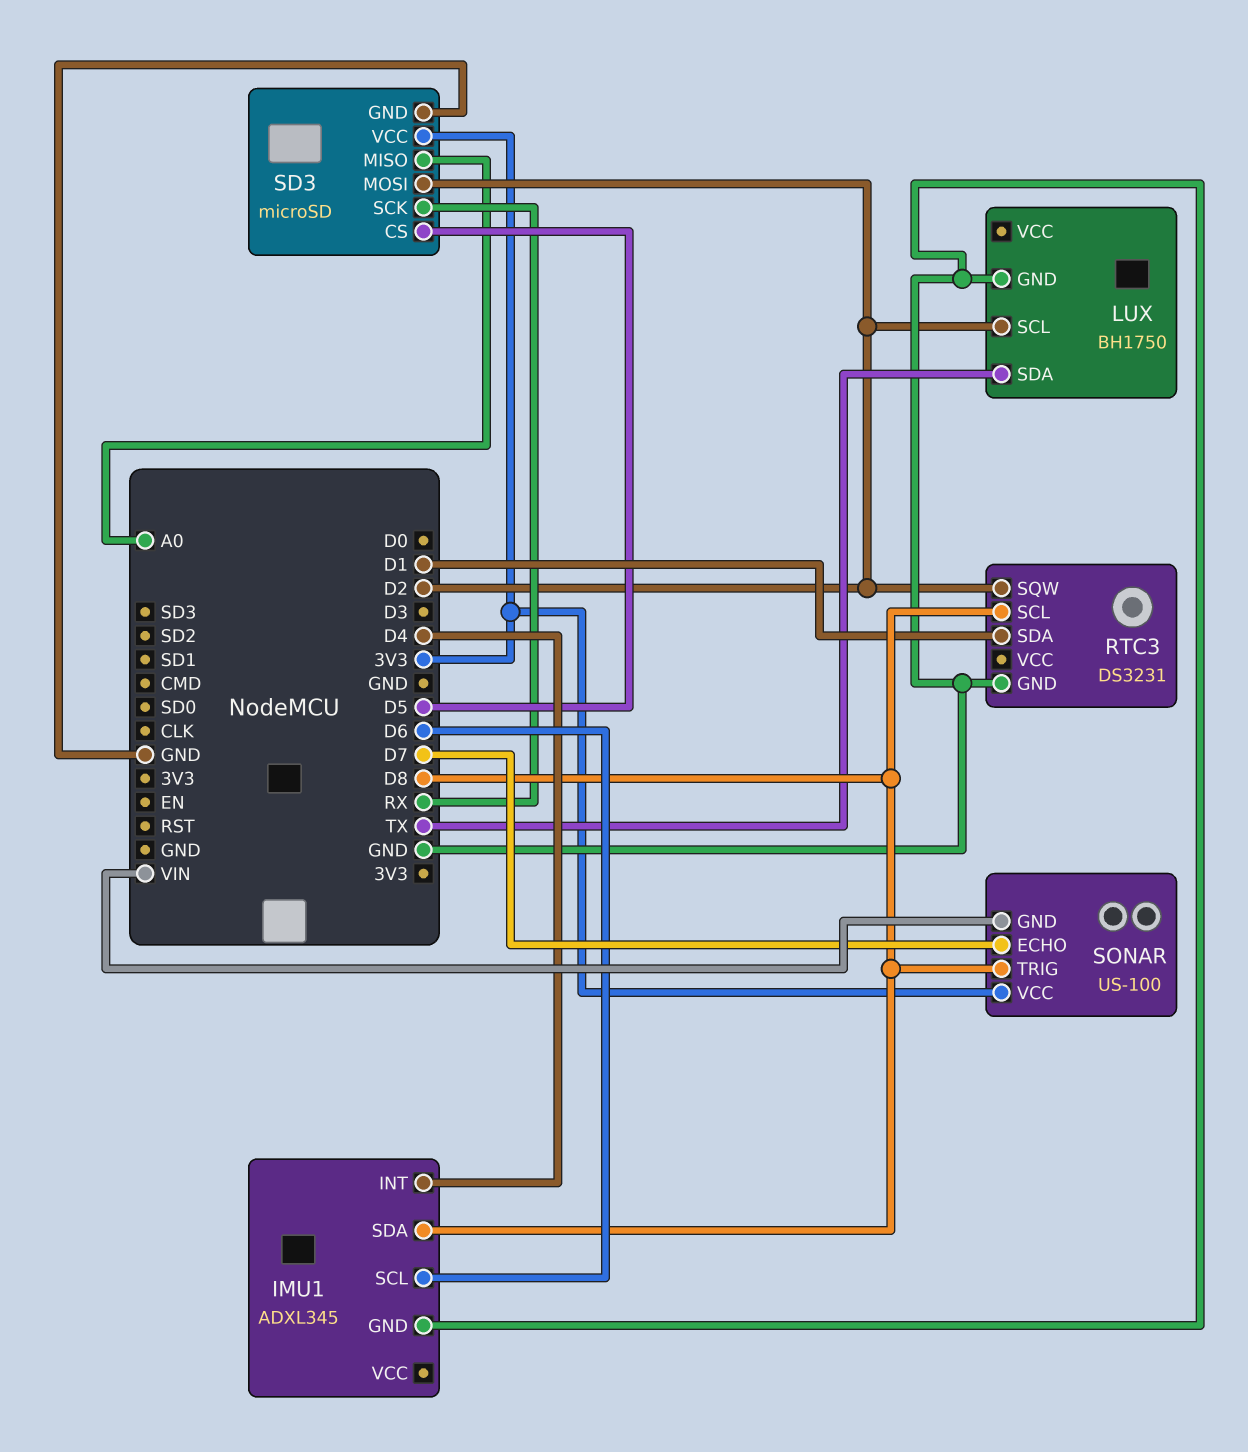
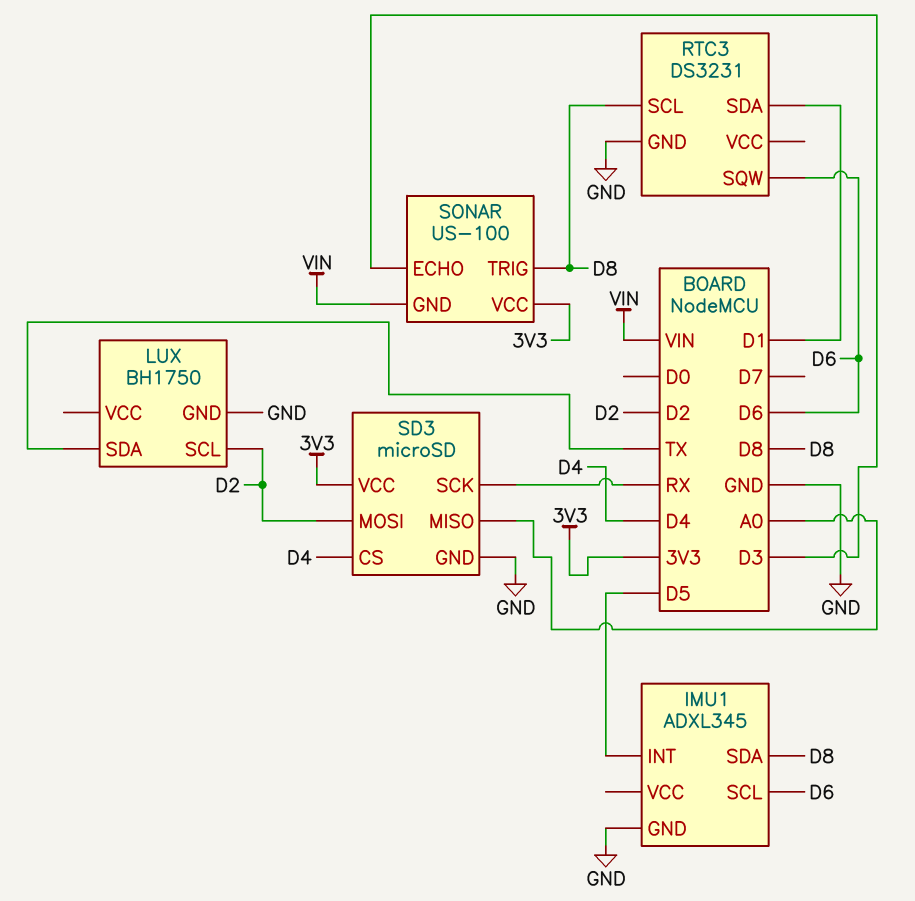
IMU1 pin INT: D4 -> D5
RTC3 pin SQW: D2 -> D6
SD3 pin CS: D5 -> D4
SONAR pin ECHO: D7 -> D3

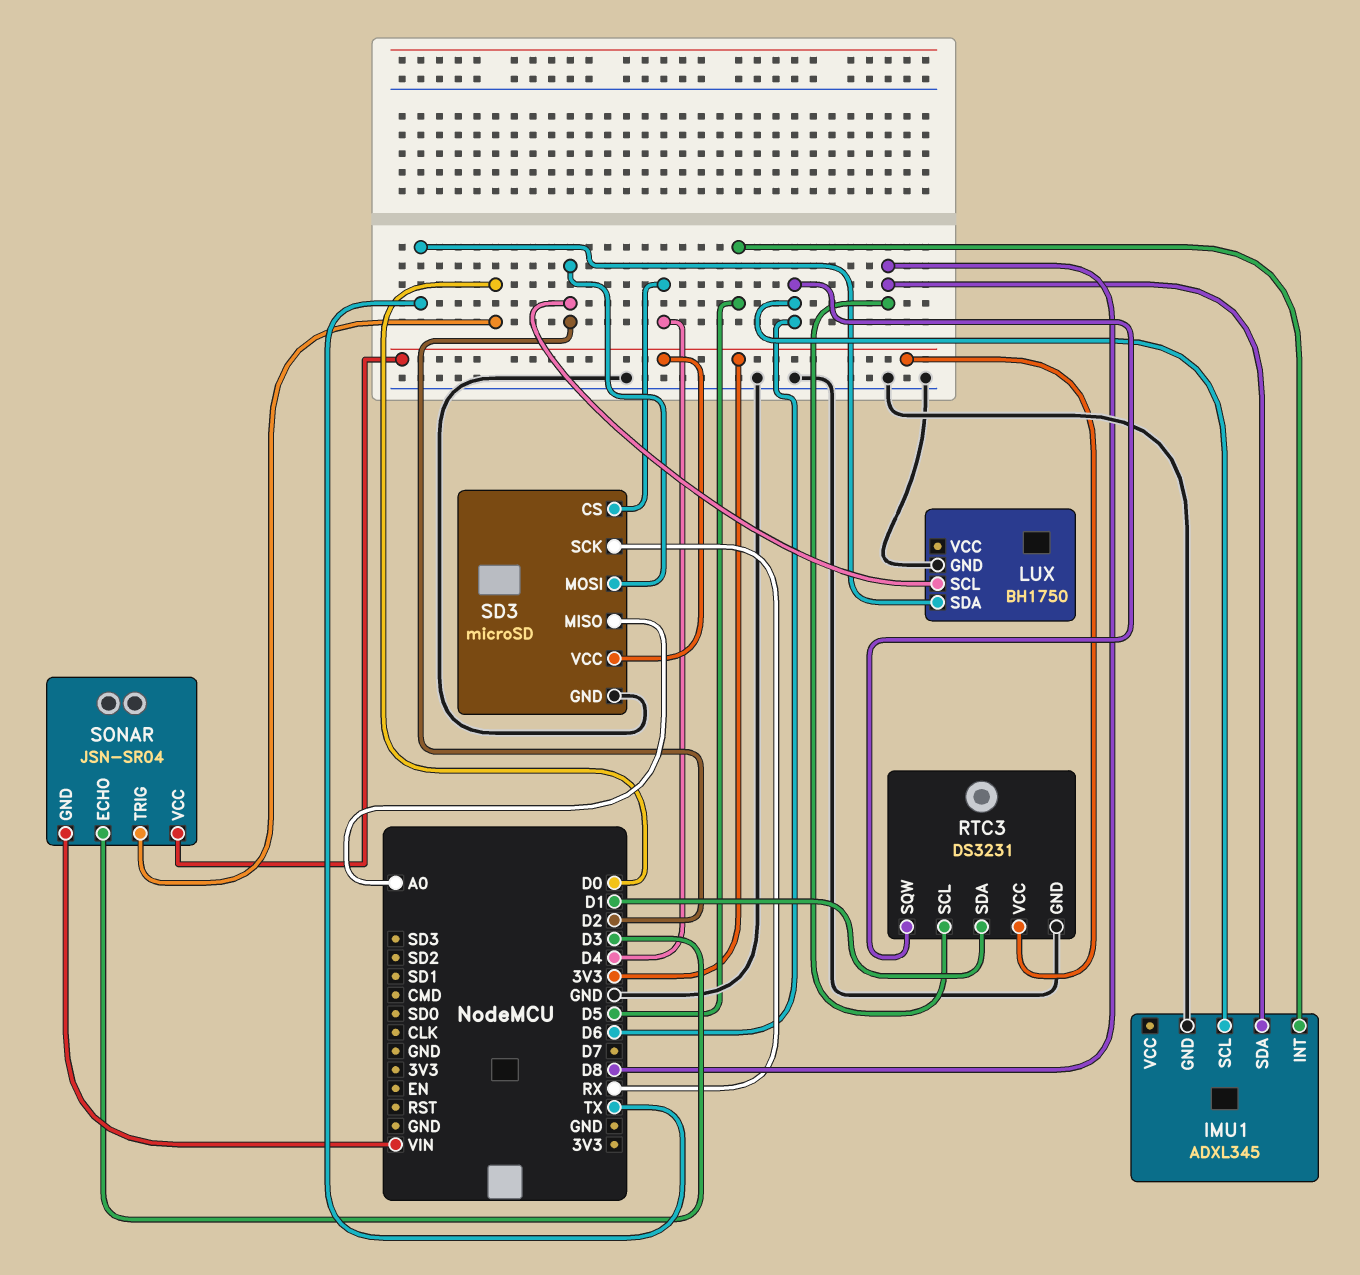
RTC3 pin VCC: none -> 3V3
SONAR: US-100 -> JSN-SR04
SONAR pin TRIG: D8 -> D0

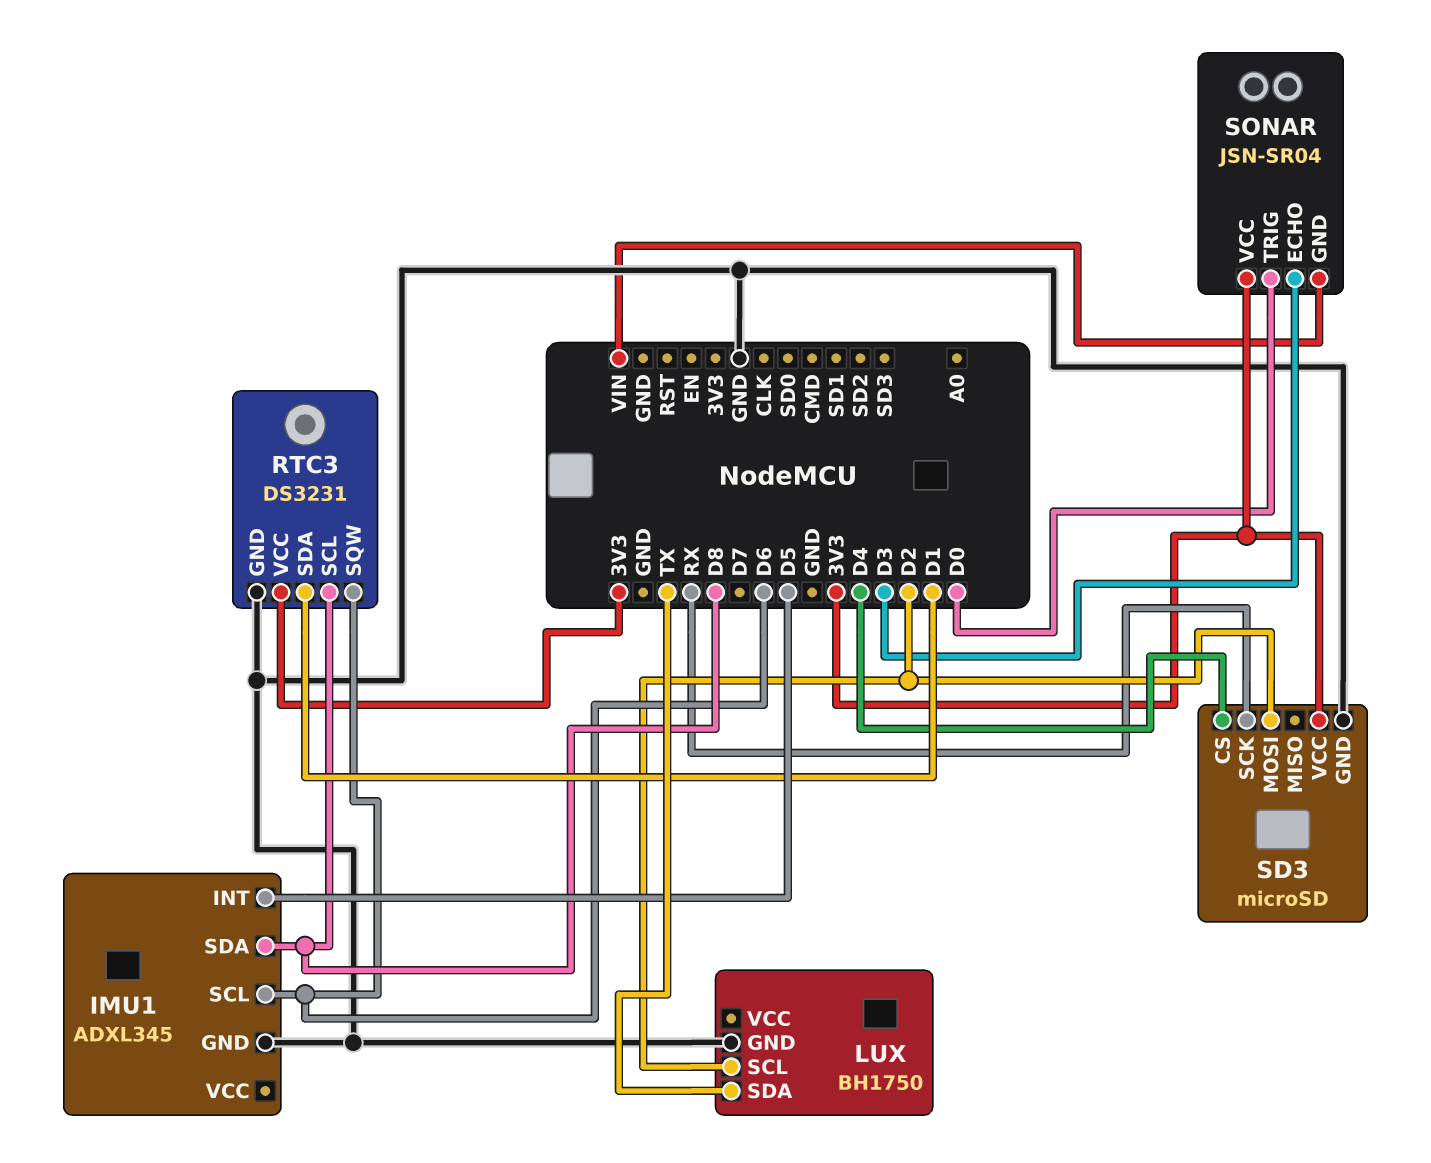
SD3 pin MISO: A0 -> none

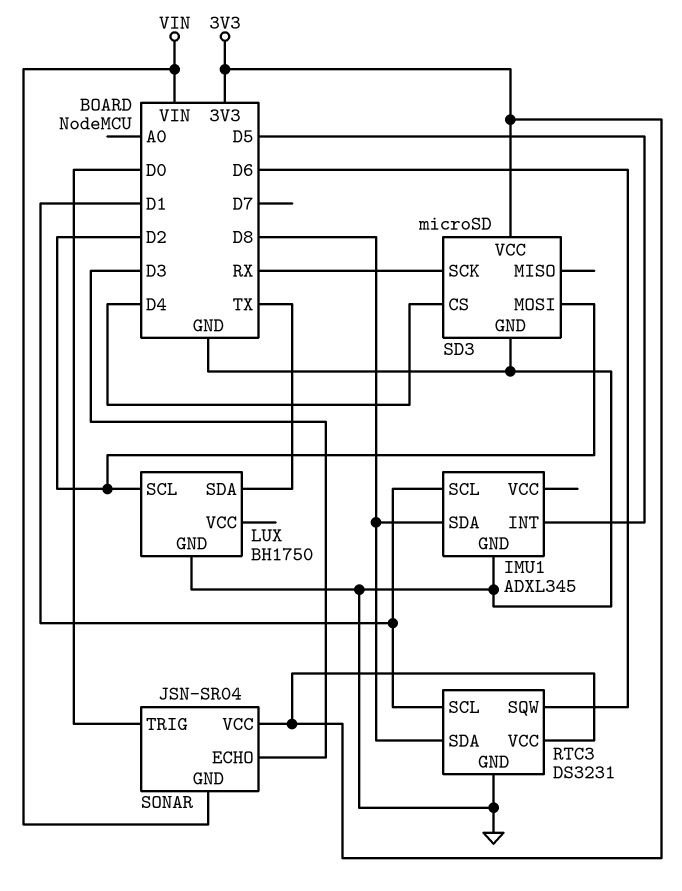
IMU1 pin SCL: D6 -> D1
RTC3 pin SCL: D8 -> D1
RTC3 pin SDA: D1 -> D8

